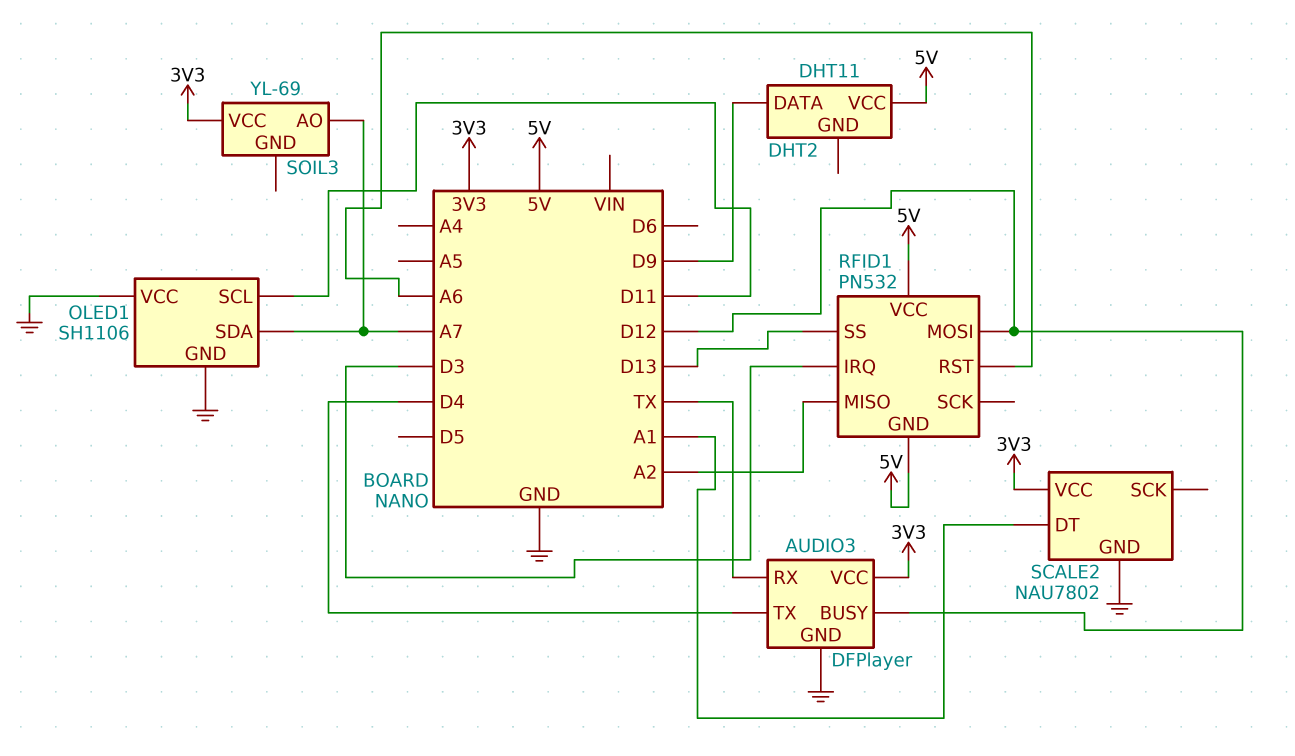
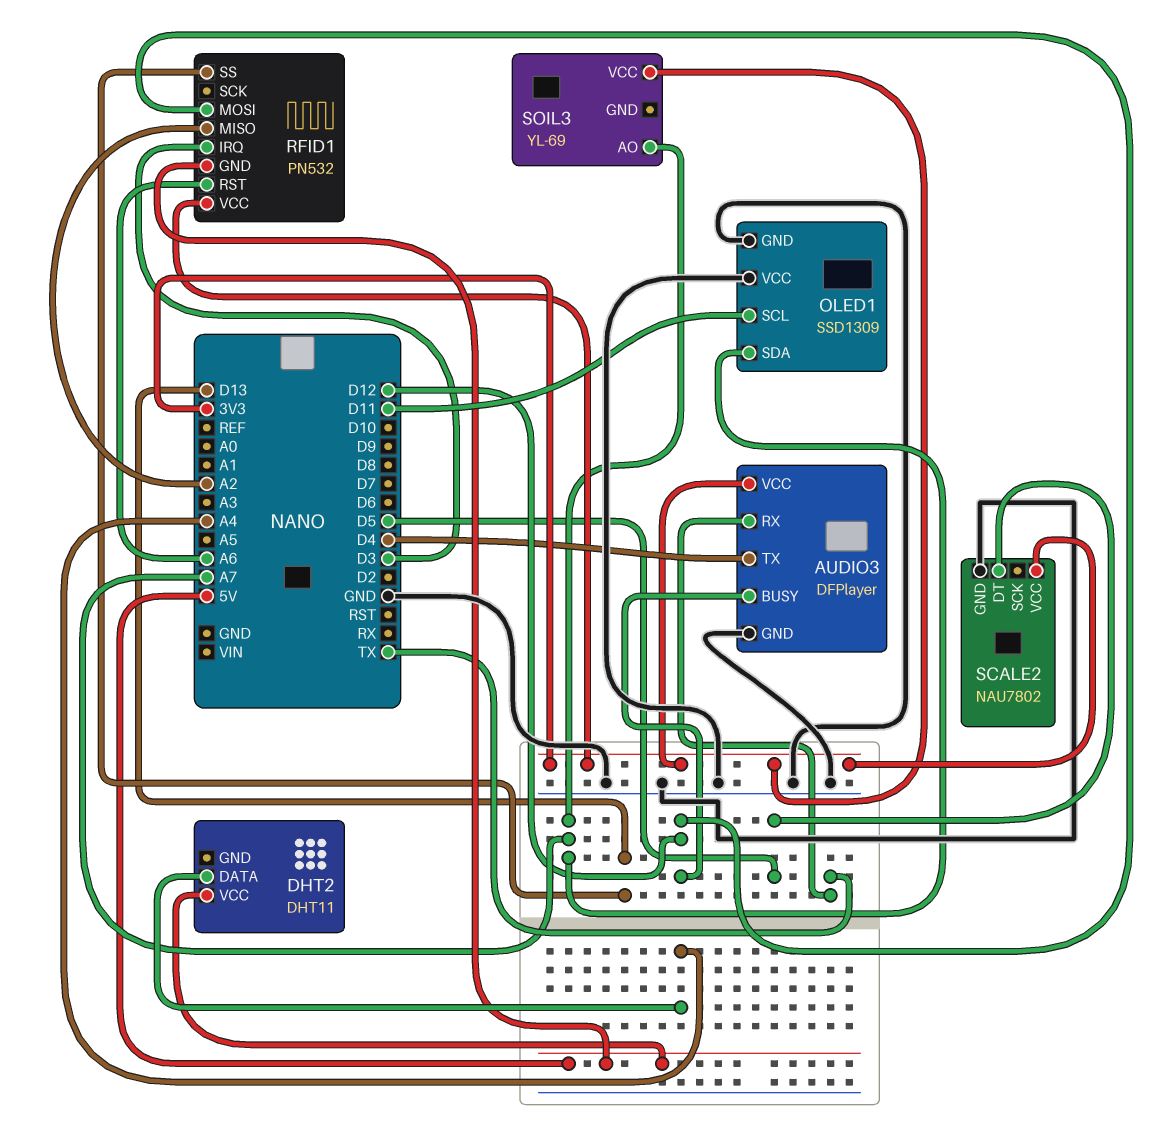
DHT2 pin DATA: D9 -> A4
OLED1: SH1106 -> SSD1309
RFID1 pin VCC: 5V -> 3V3
SCALE2 pin DT: A1 -> D5

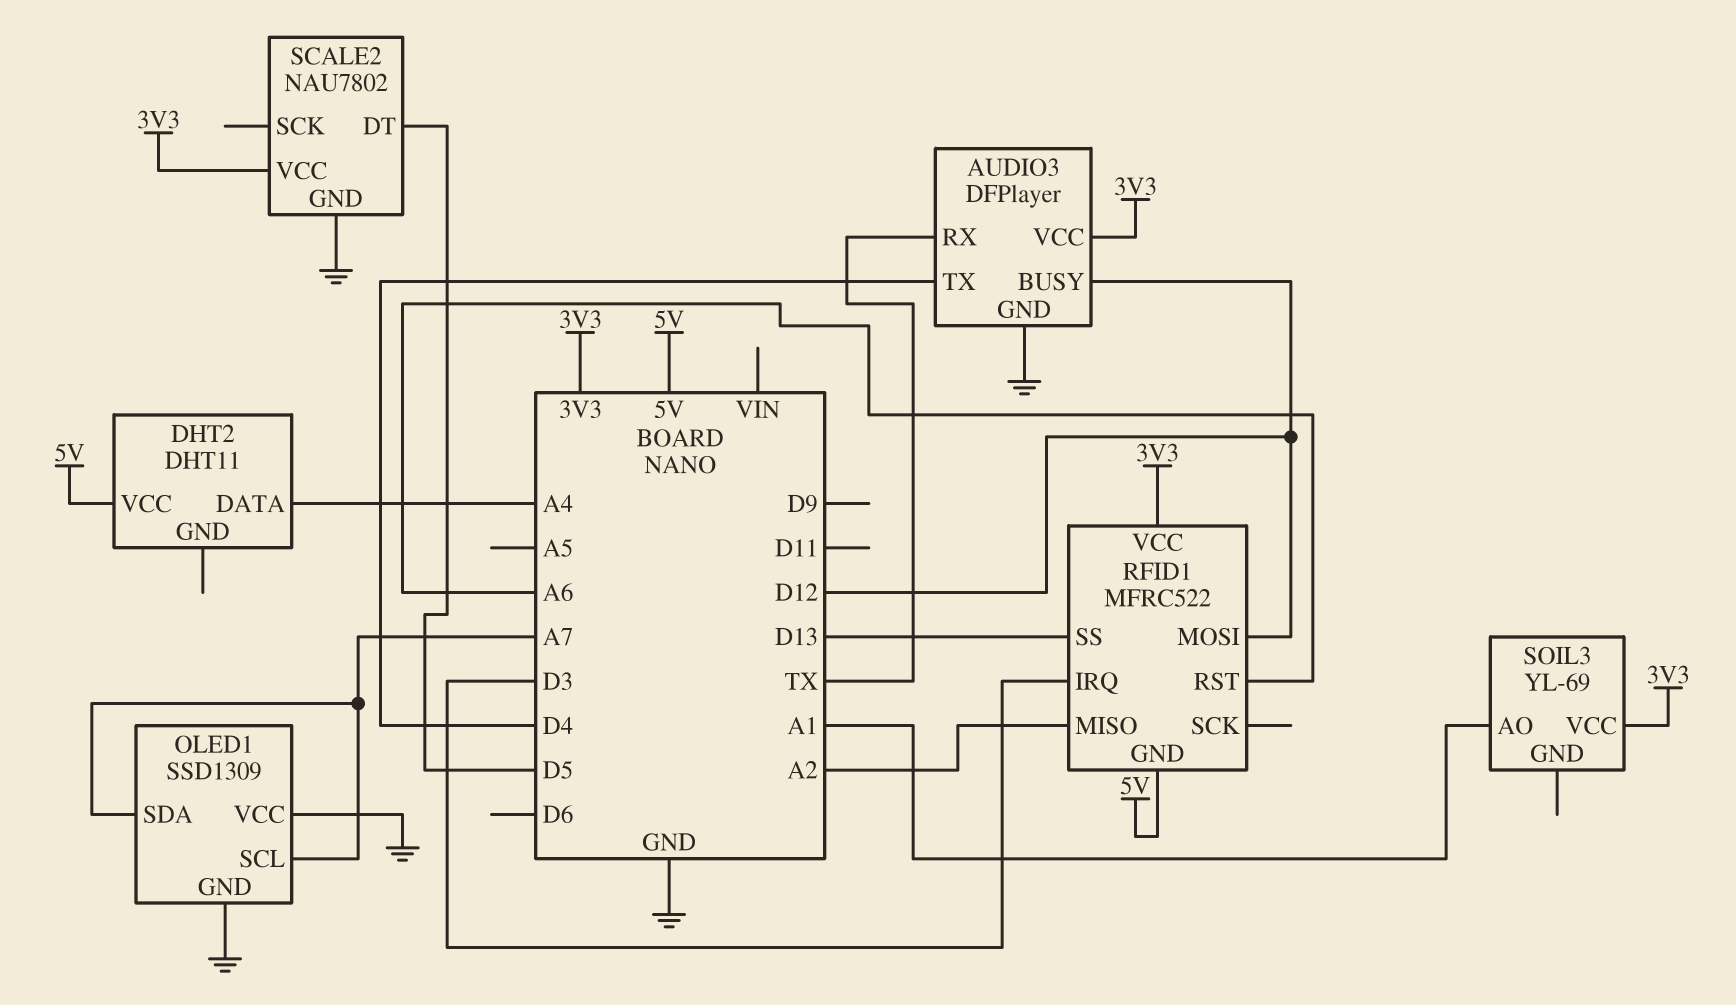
OLED1 pin SCL: D11 -> A7
RFID1: PN532 -> MFRC522
SOIL3 pin AO: A7 -> A1

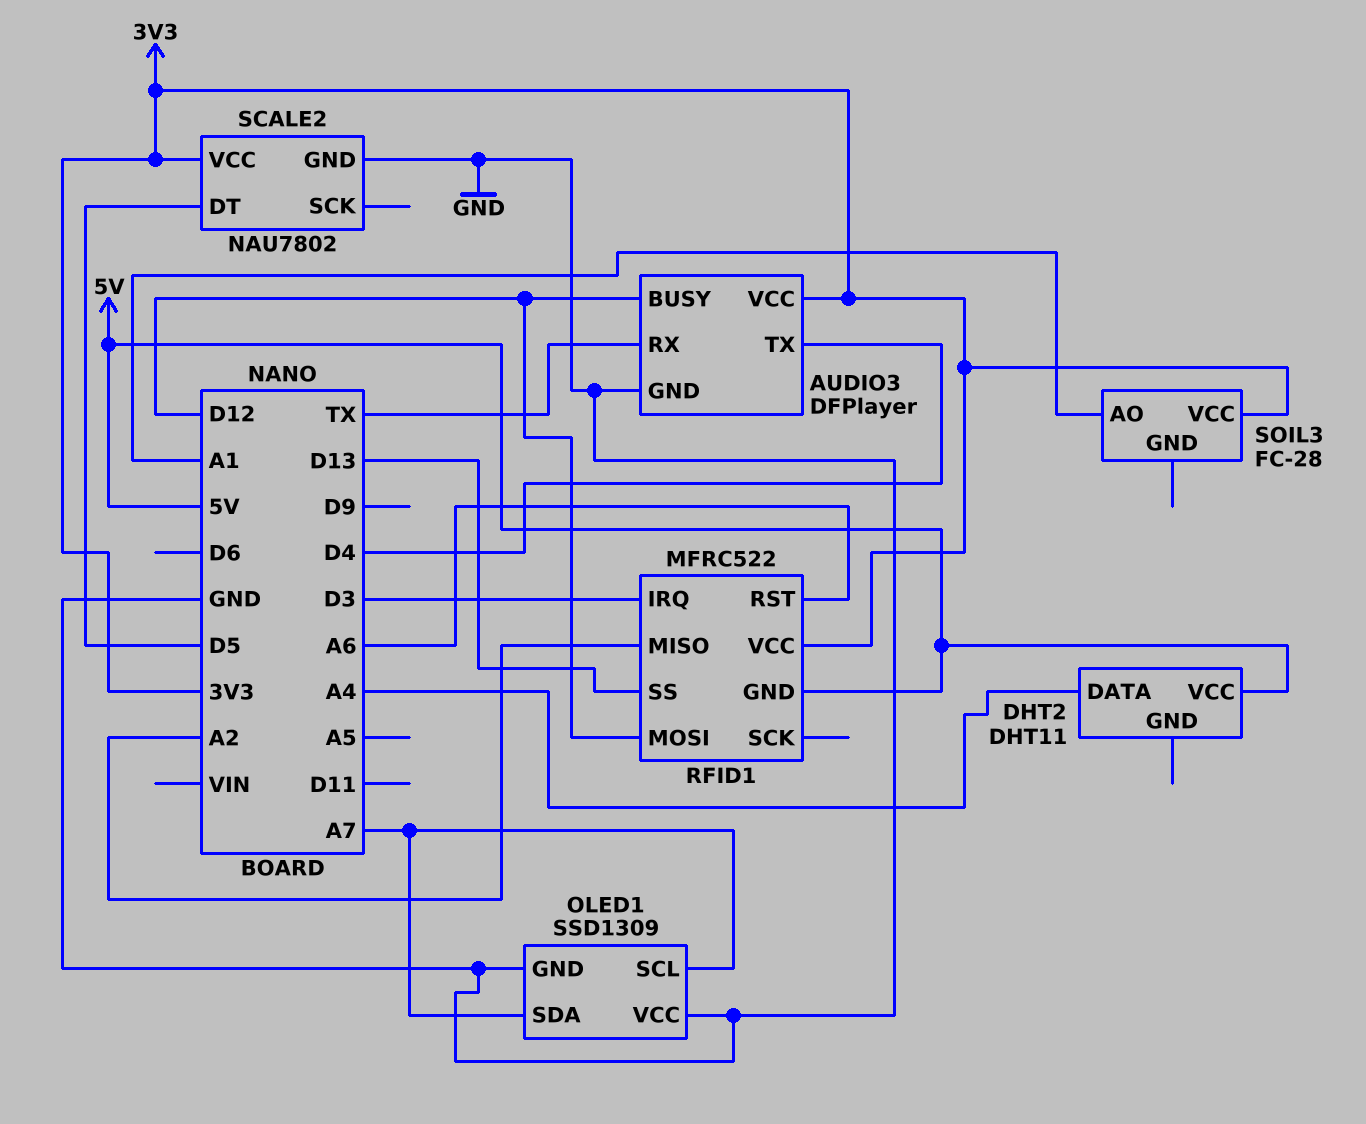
SOIL3: YL-69 -> FC-28

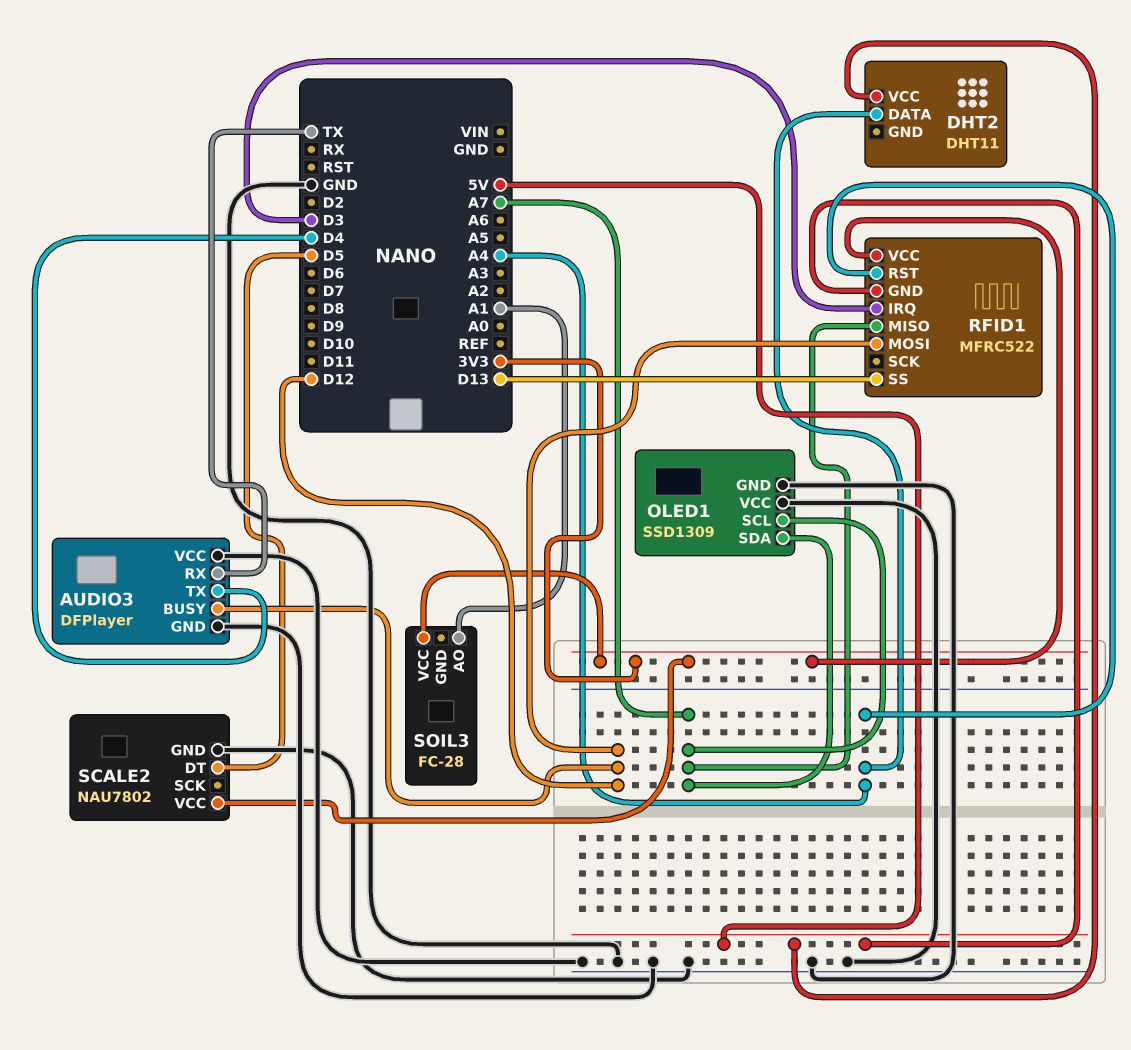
AUDIO3 pin VCC: 3V3 -> GND
RFID1 pin MISO: A2 -> A7
RFID1 pin RST: A6 -> A4

